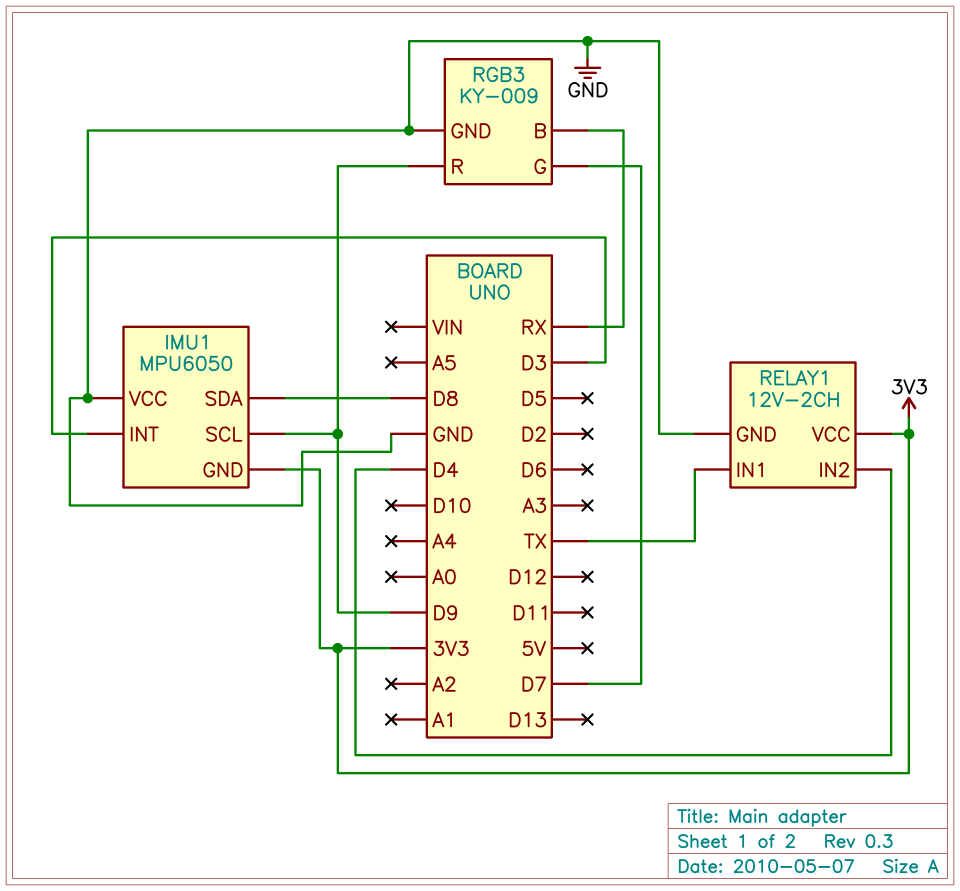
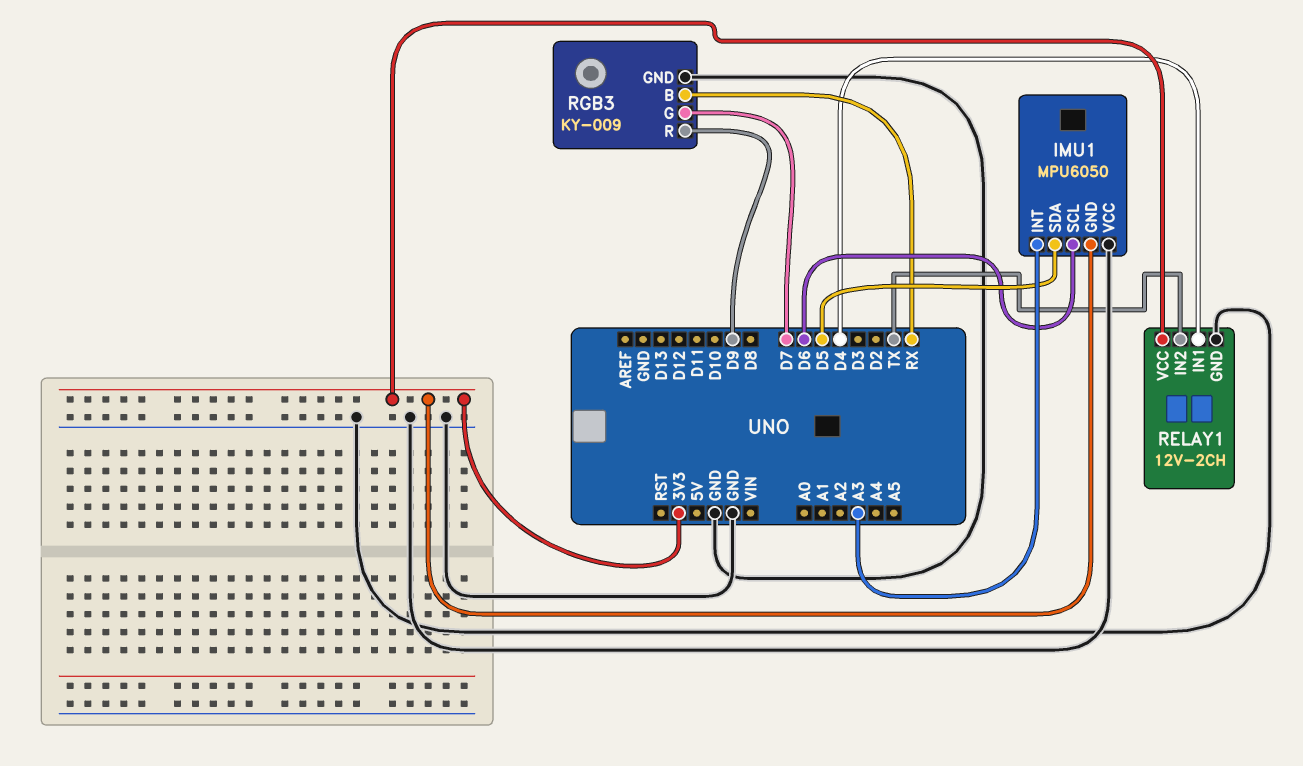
IMU1 pin INT: D3 -> A3
IMU1 pin SCL: D9 -> D6
IMU1 pin SDA: D8 -> D5
RELAY1 pin IN1: TX -> D4
RELAY1 pin IN2: D4 -> TX

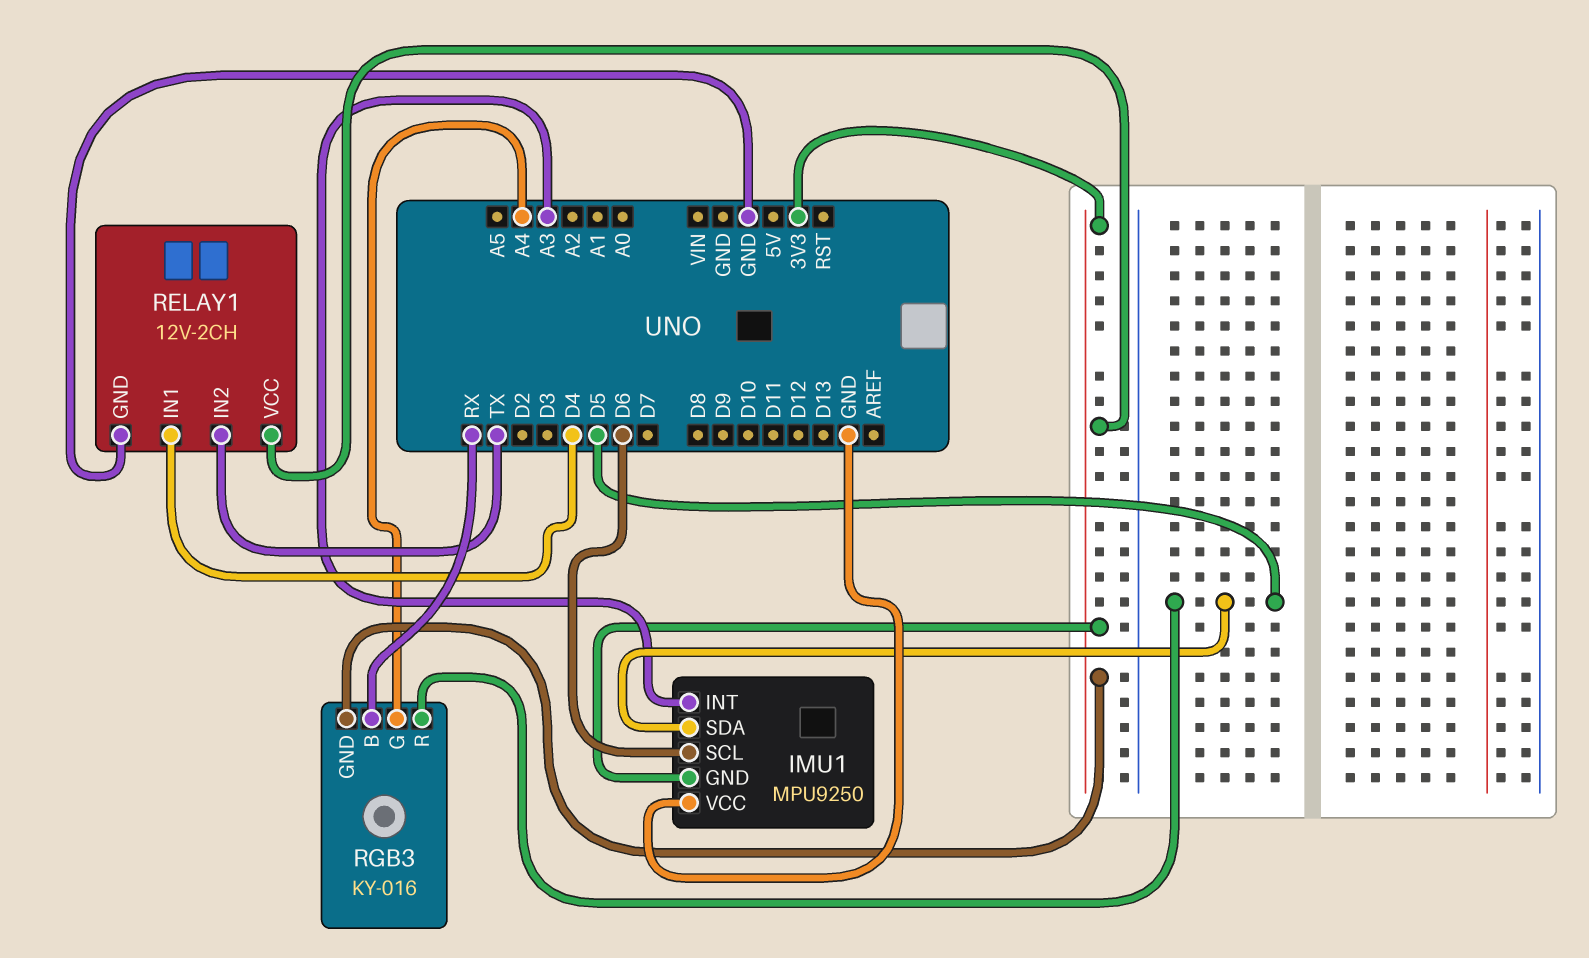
IMU1: MPU6050 -> MPU9250
RGB3: KY-009 -> KY-016
RGB3 pin G: D7 -> A4
RGB3 pin GND: GND -> 3V3
RGB3 pin R: D9 -> D5

